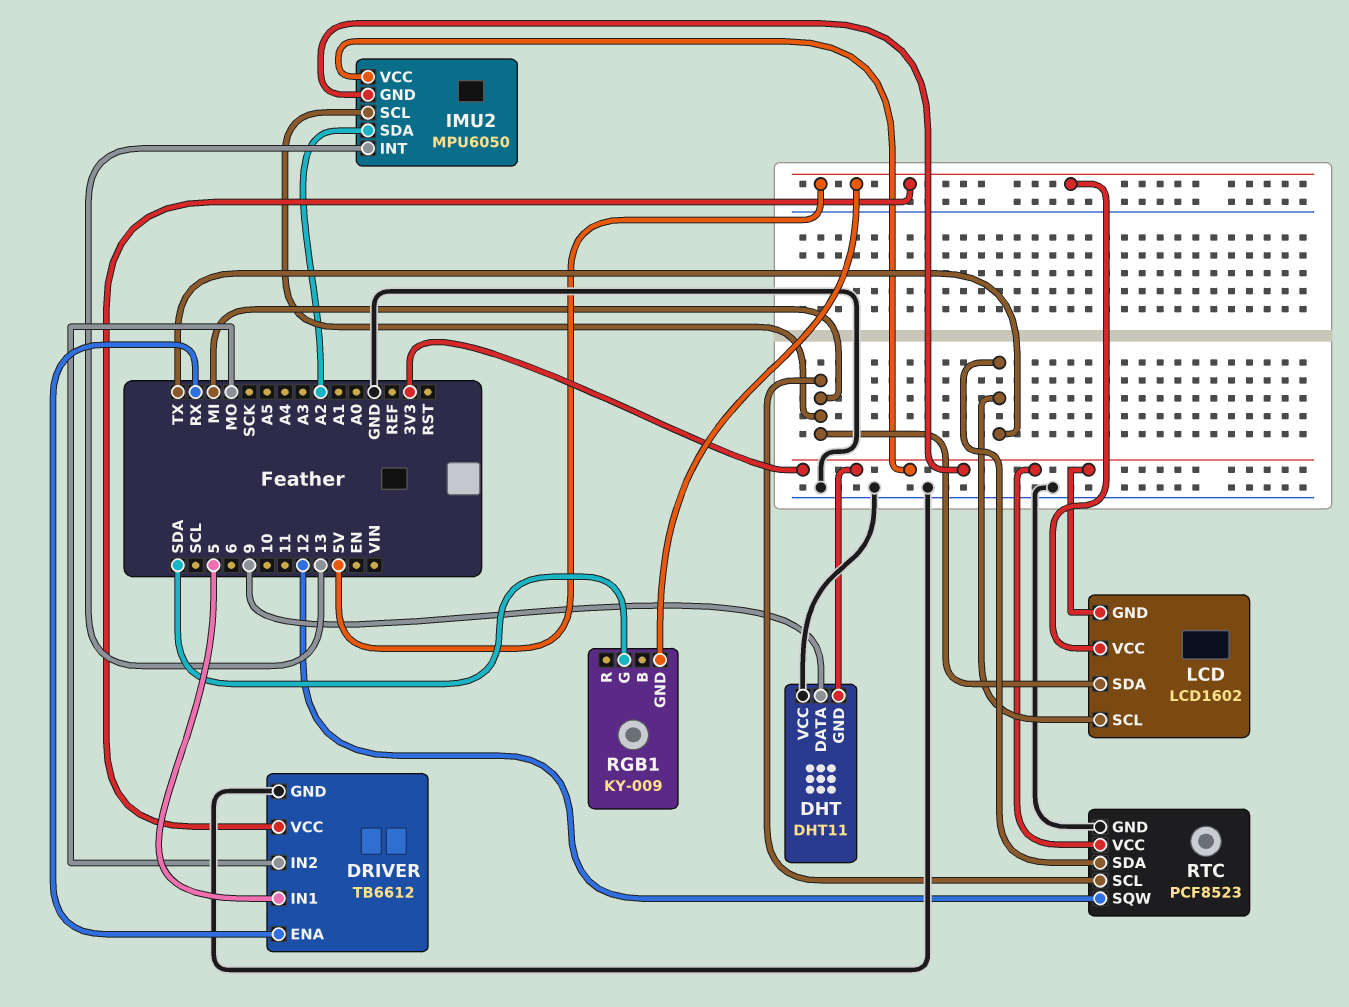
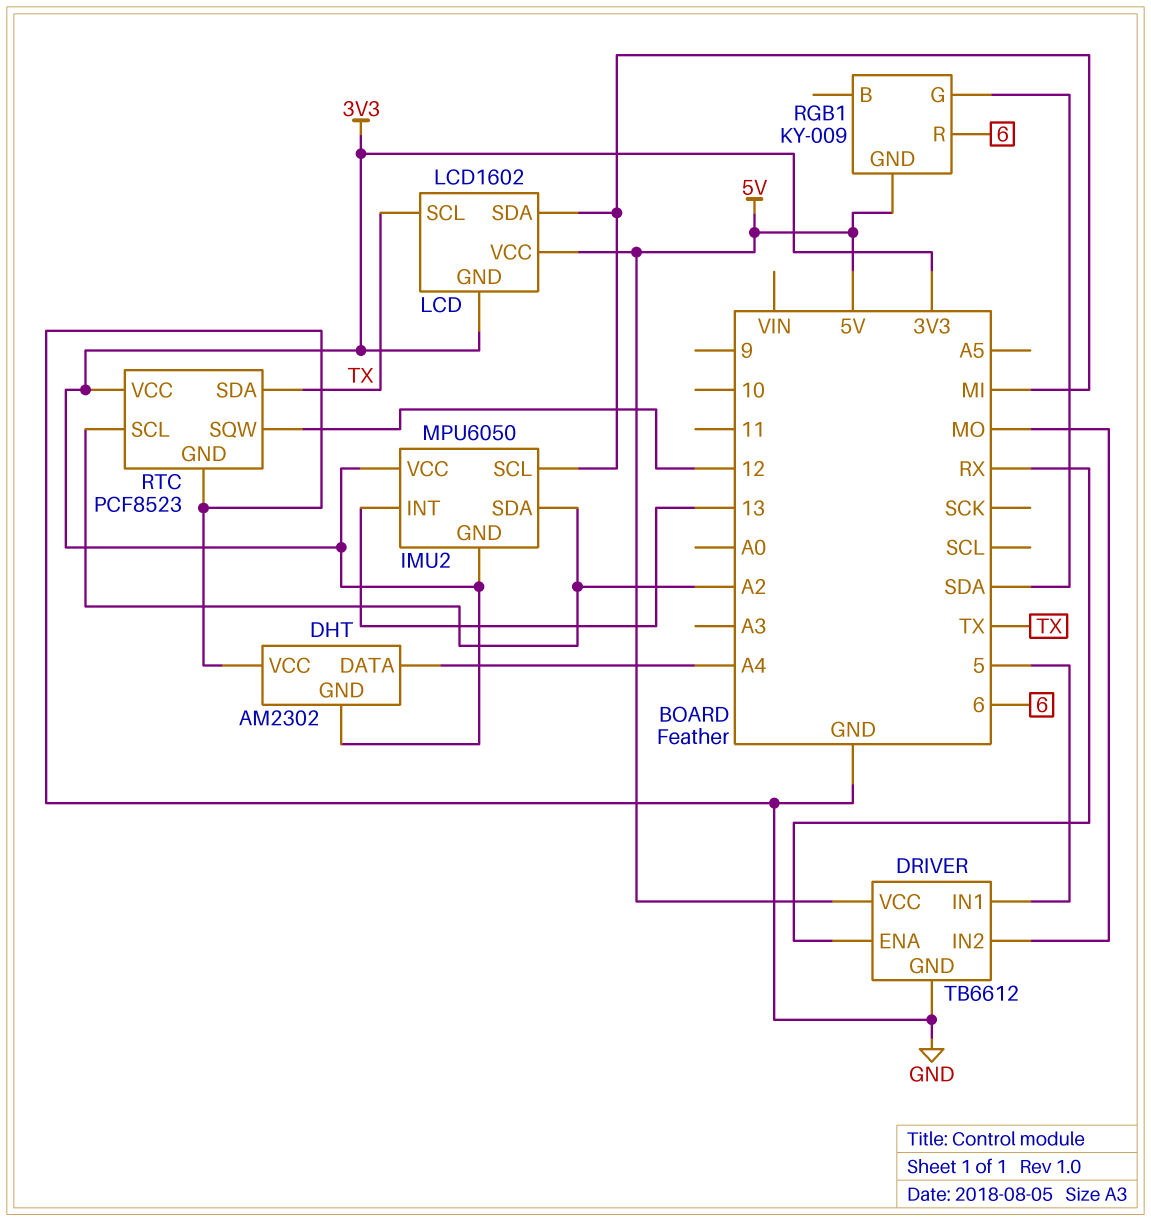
DHT: DHT11 -> AM2302
DHT pin DATA: 9 -> A4
RGB1 pin R: none -> 6
RTC pin SCL: MI -> A2

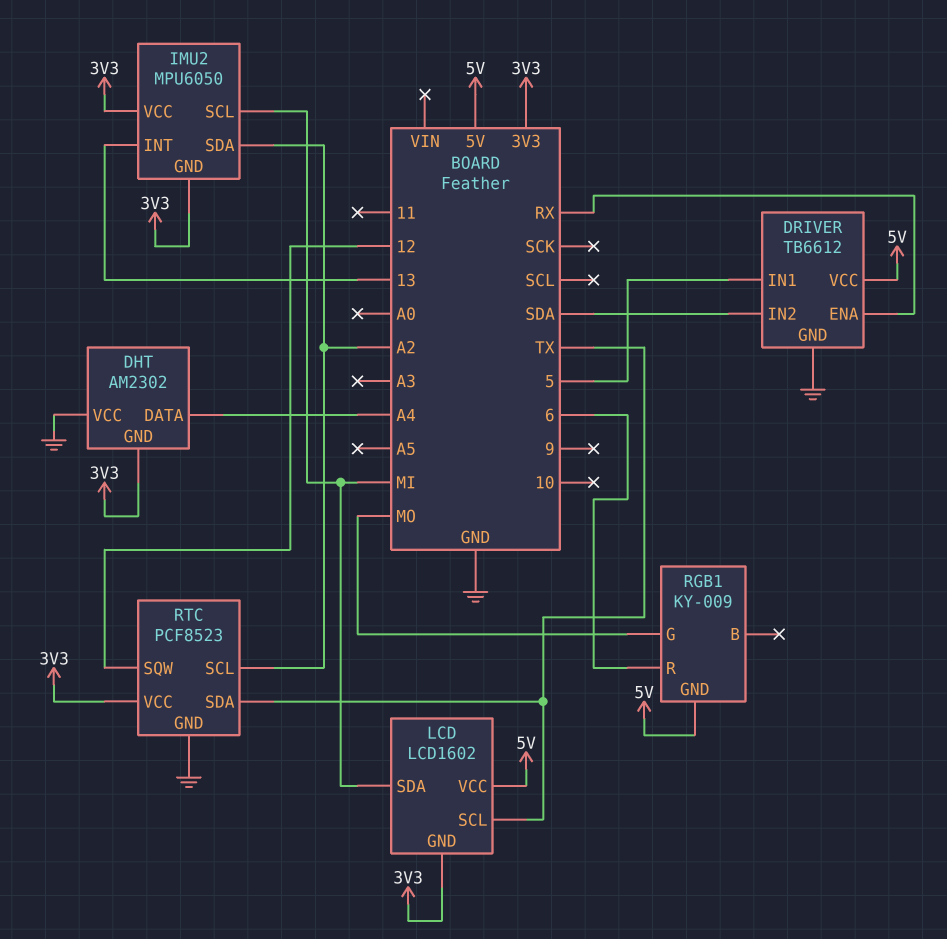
DRIVER pin IN2: MO -> SDA
RGB1 pin G: SDA -> MO

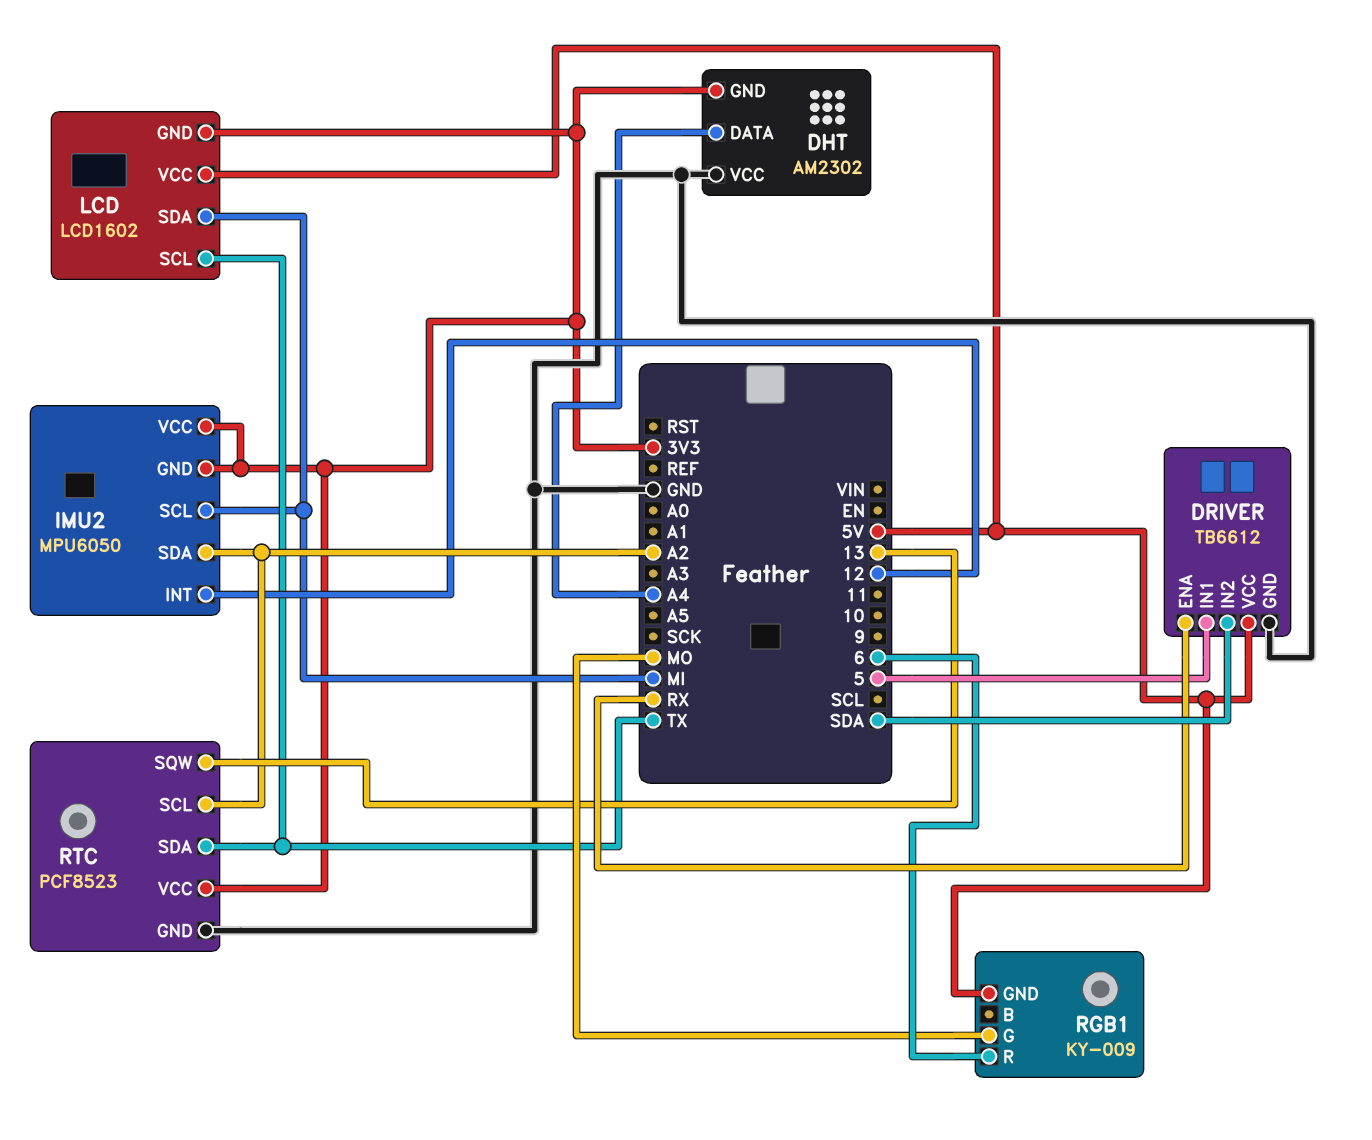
IMU2 pin INT: 13 -> 12
RTC pin SQW: 12 -> 13

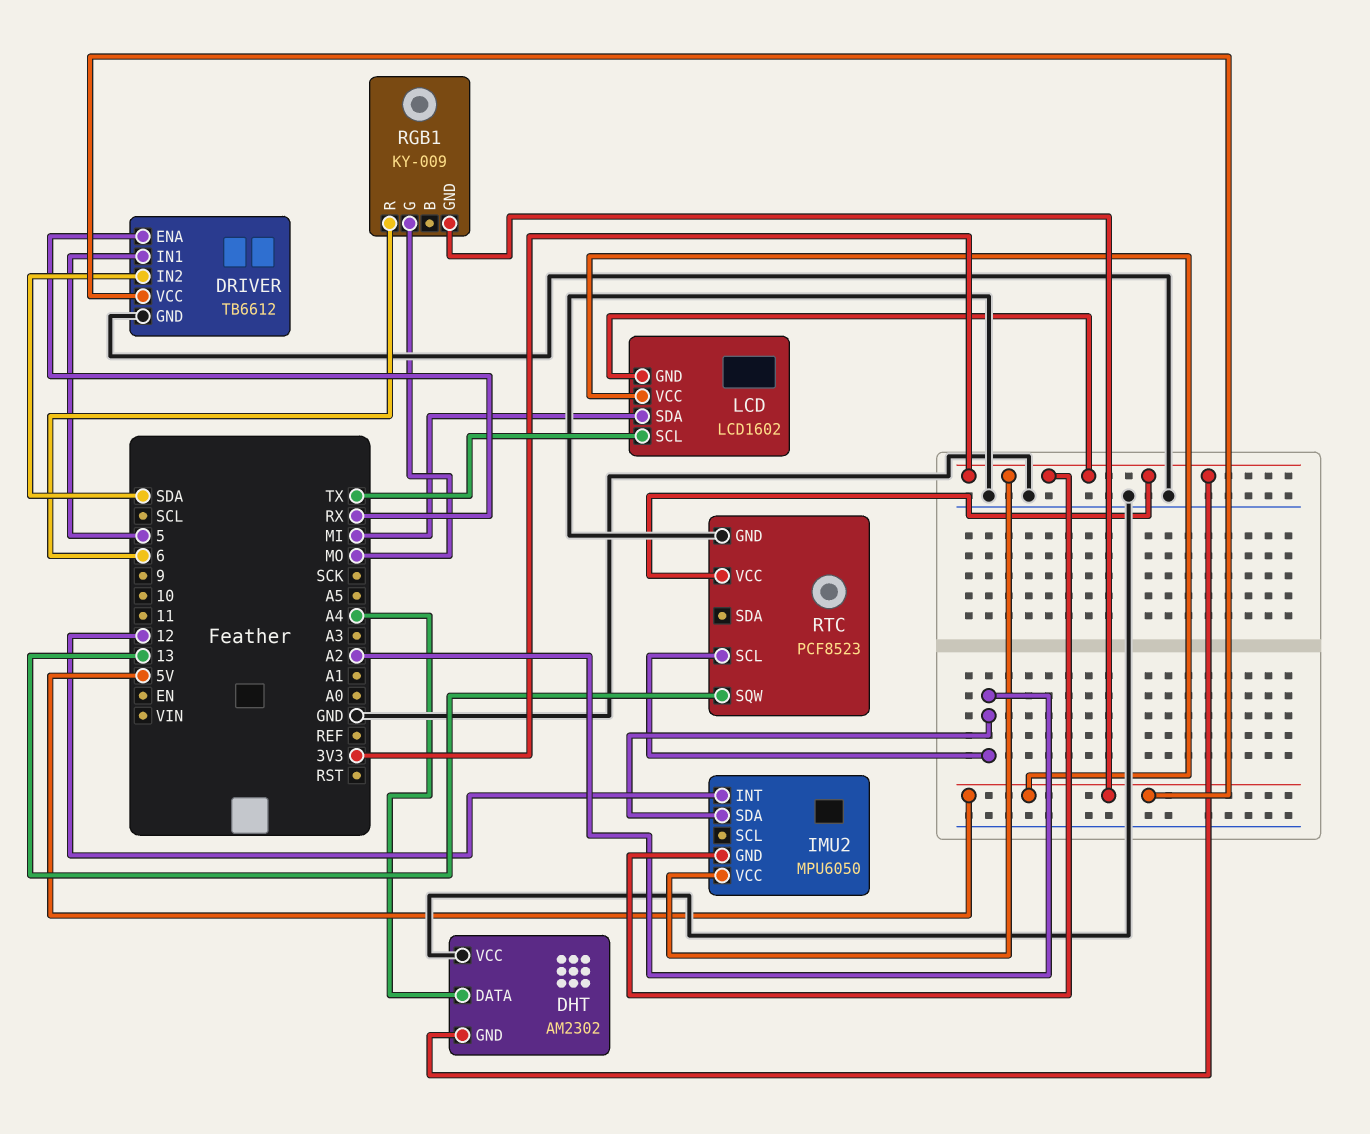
IMU2 pin SCL: MI -> none
RTC pin SDA: TX -> none

